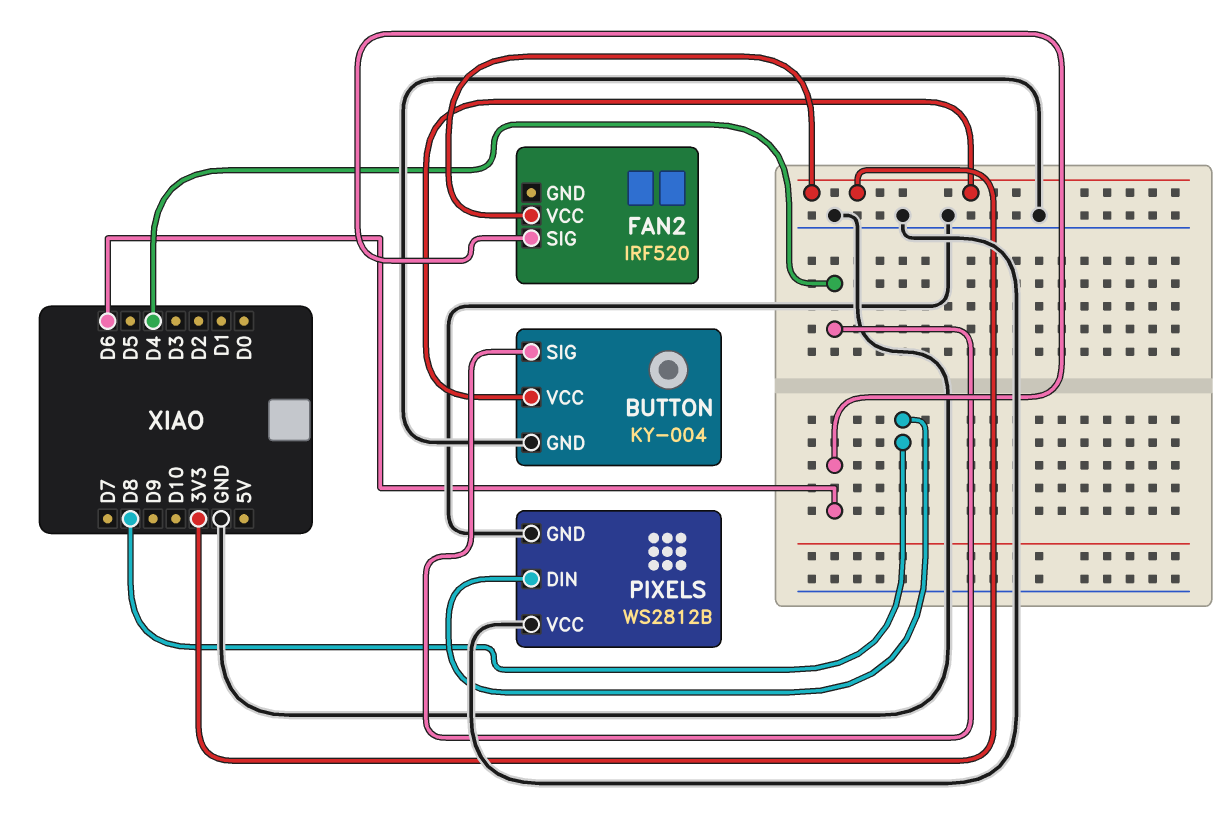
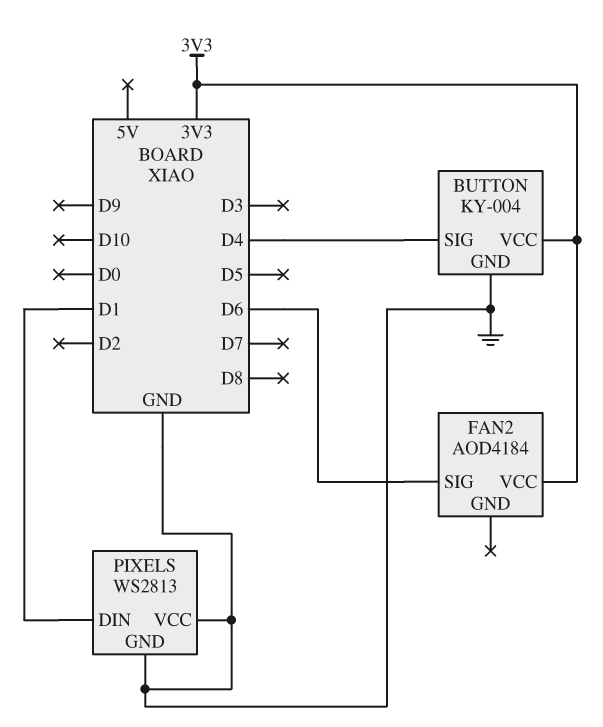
FAN2: IRF520 -> AOD4184
PIXELS: WS2812B -> WS2813
PIXELS pin DIN: D8 -> D1

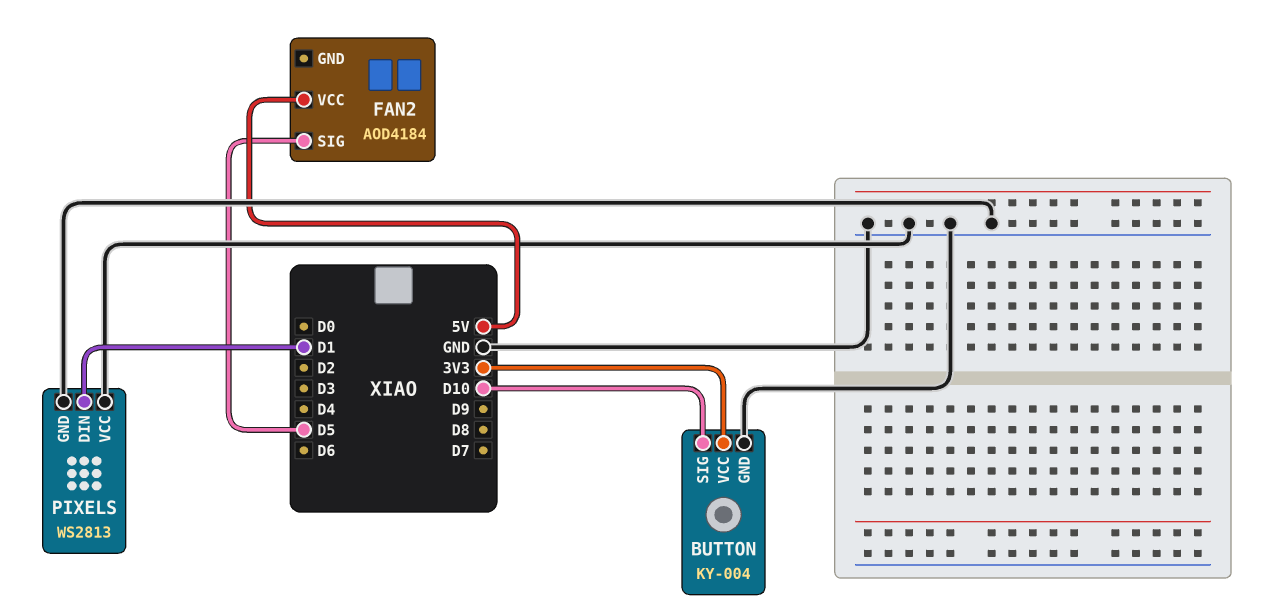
BUTTON pin SIG: D4 -> D10
FAN2 pin SIG: D6 -> D5
FAN2 pin VCC: 3V3 -> 5V

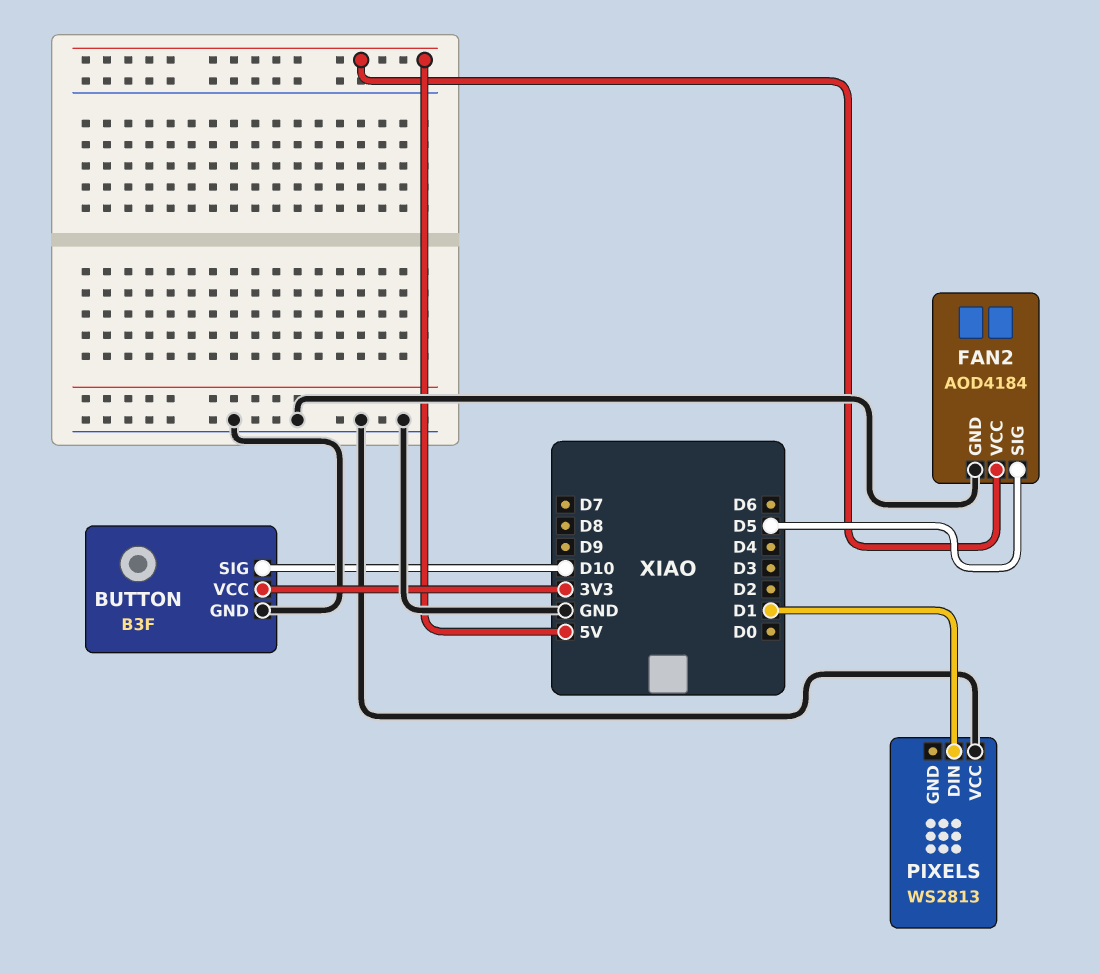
BUTTON: KY-004 -> B3F
FAN2 pin GND: none -> GND
PIXELS pin GND: GND -> none

